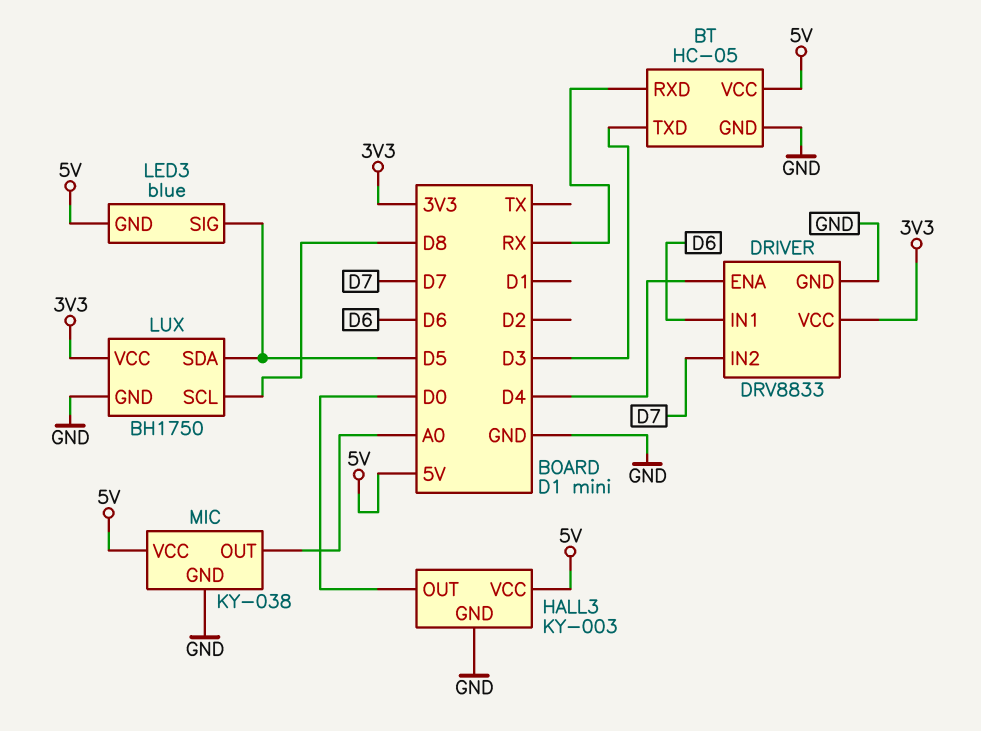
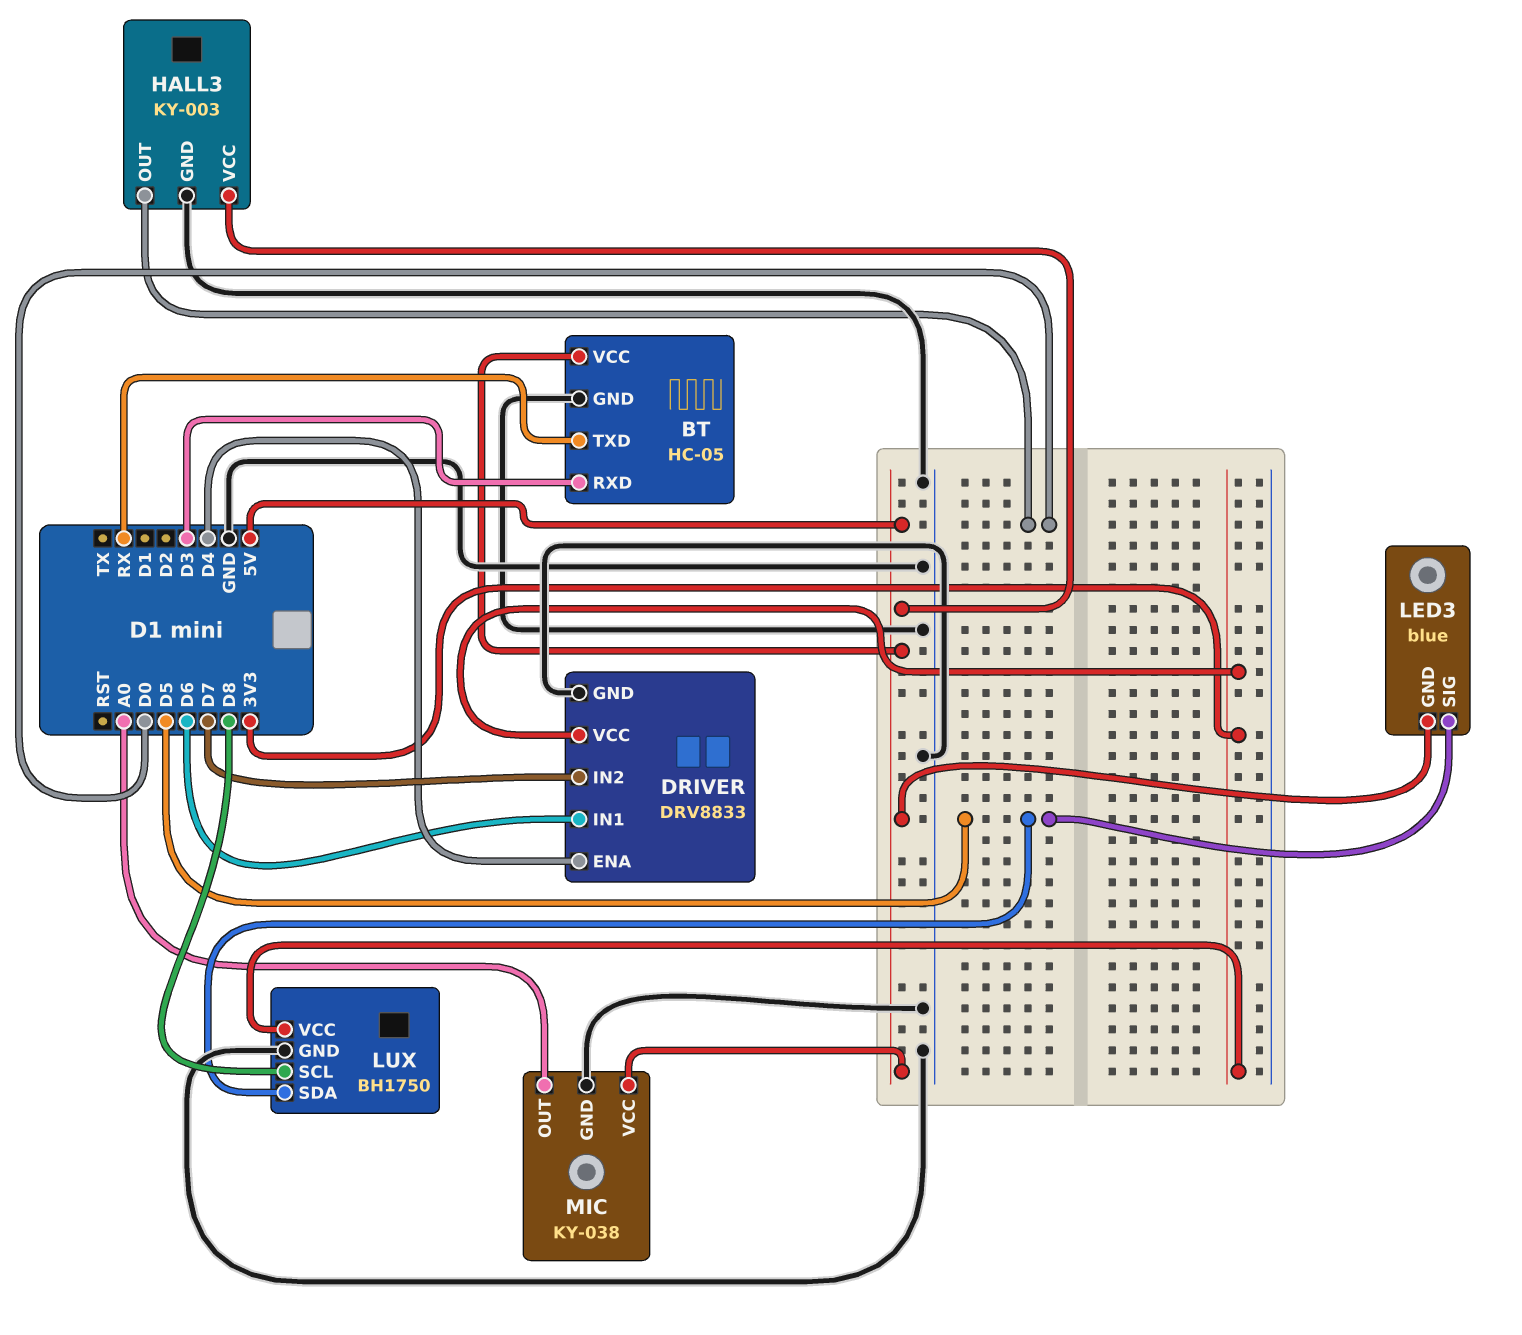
BT pin RXD: RX -> D3
BT pin TXD: D3 -> RX

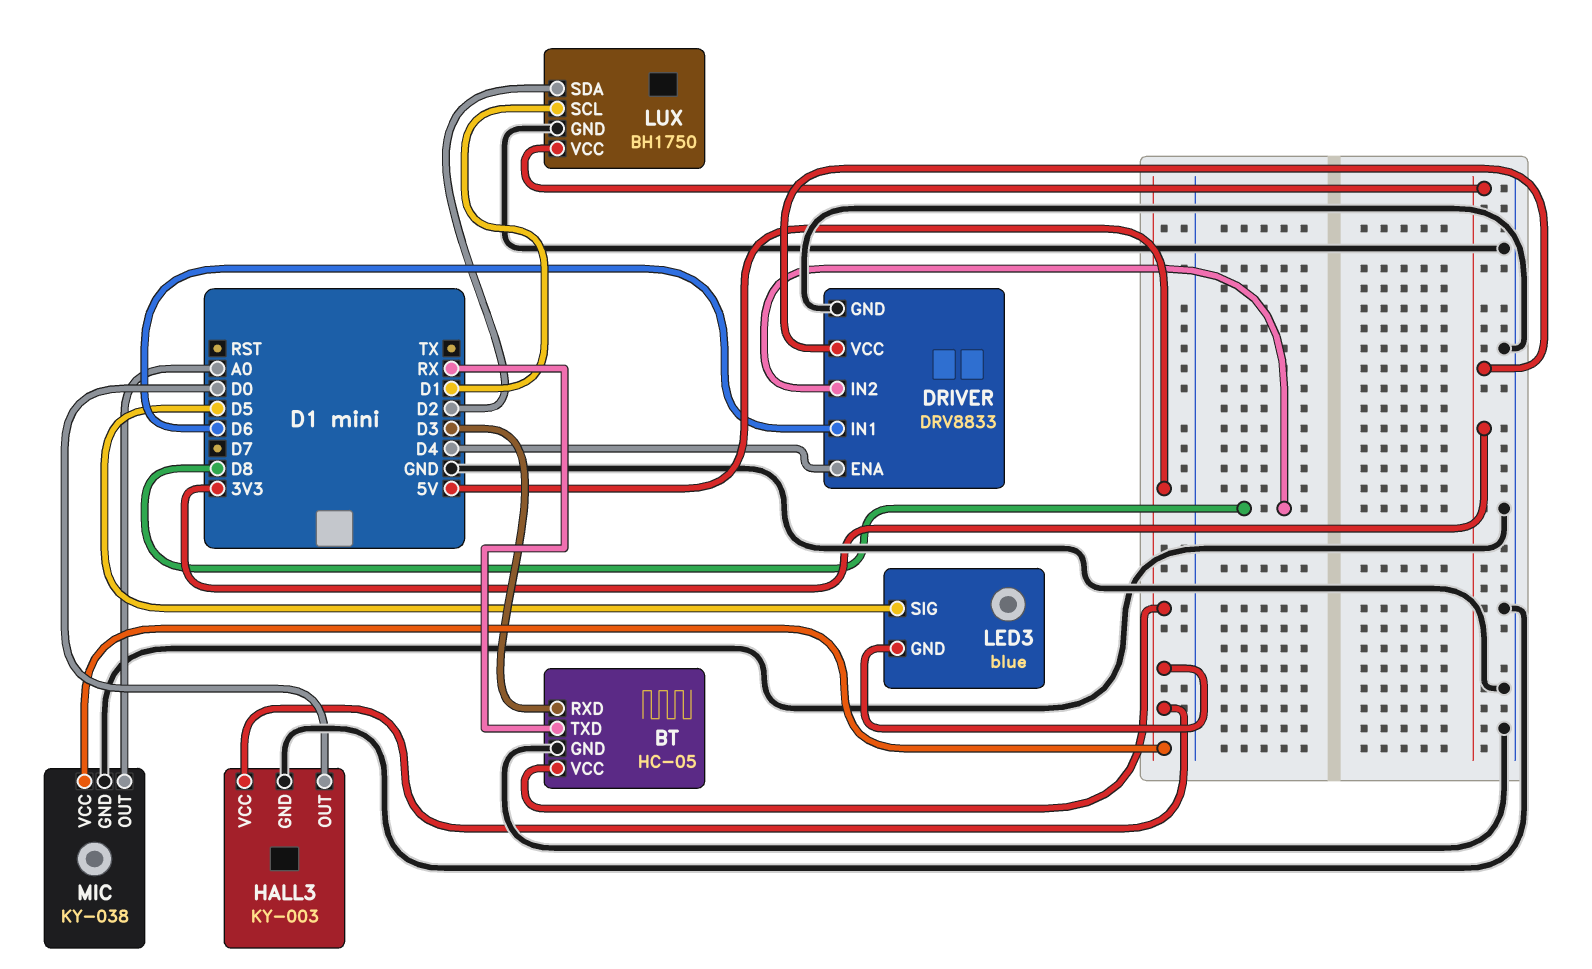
DRIVER pin IN2: D7 -> D8
LUX pin SCL: D8 -> D1
LUX pin SDA: D5 -> D2

